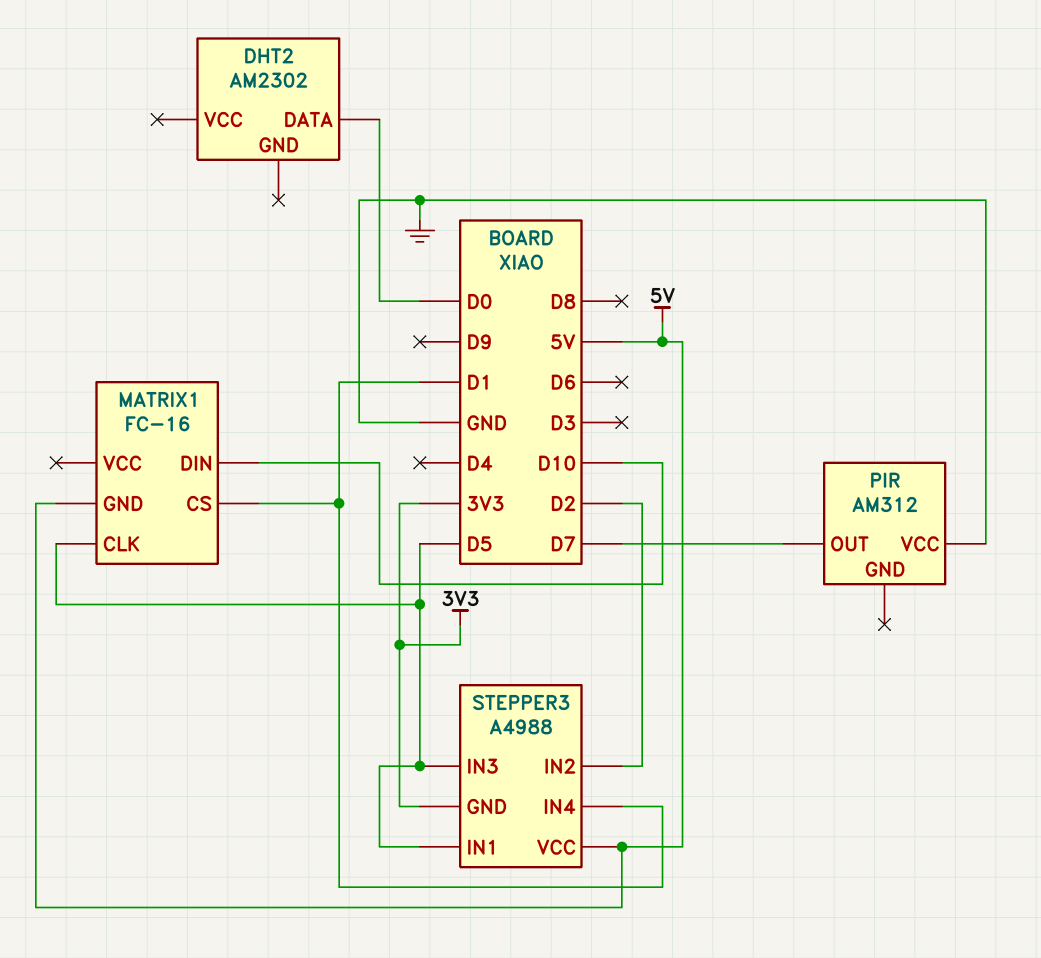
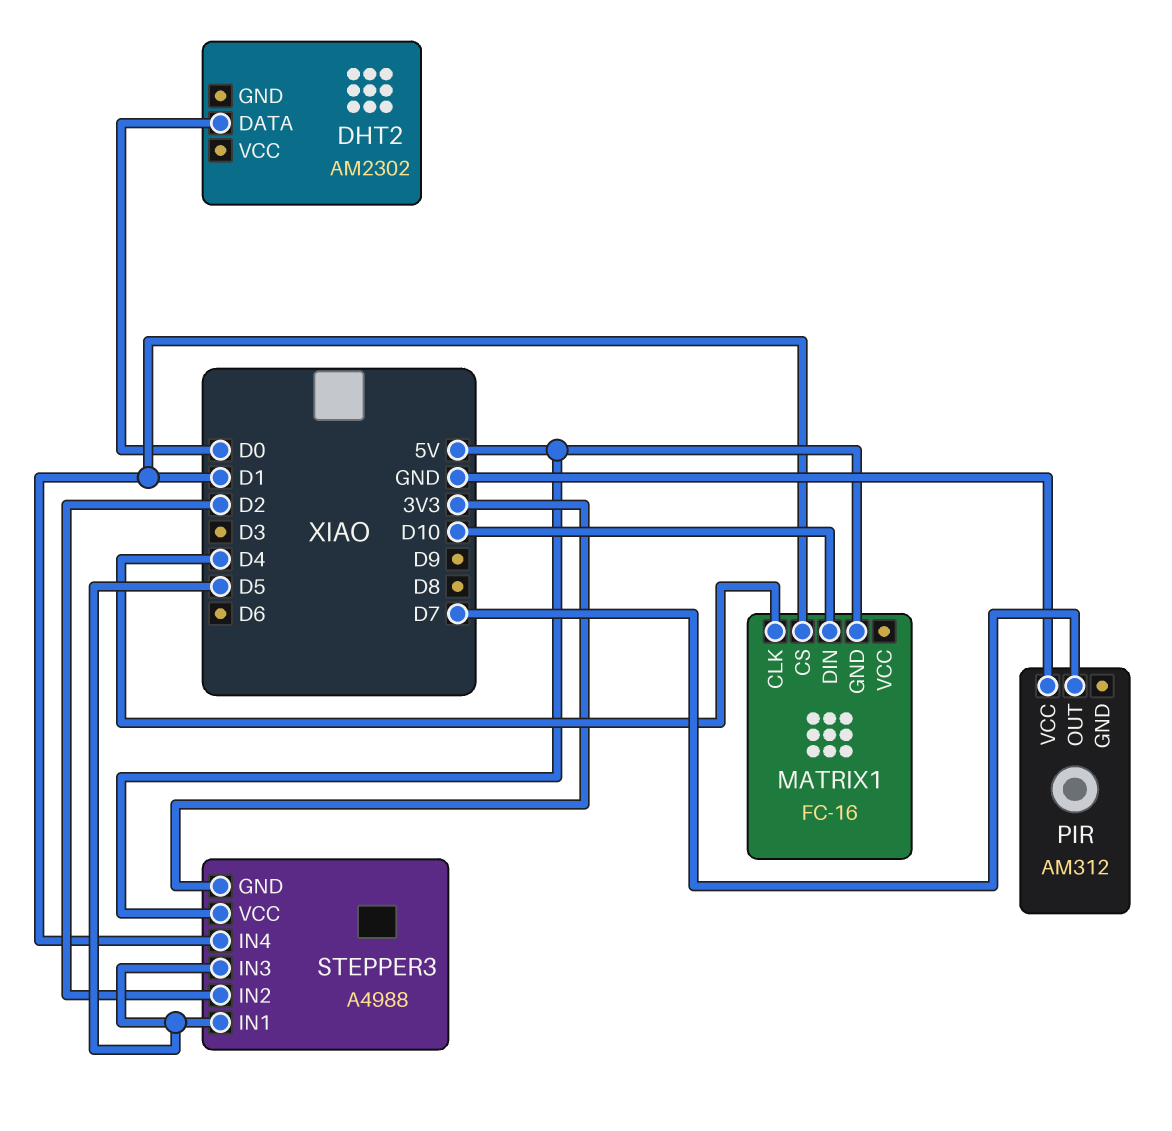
MATRIX1 pin CLK: D5 -> D4

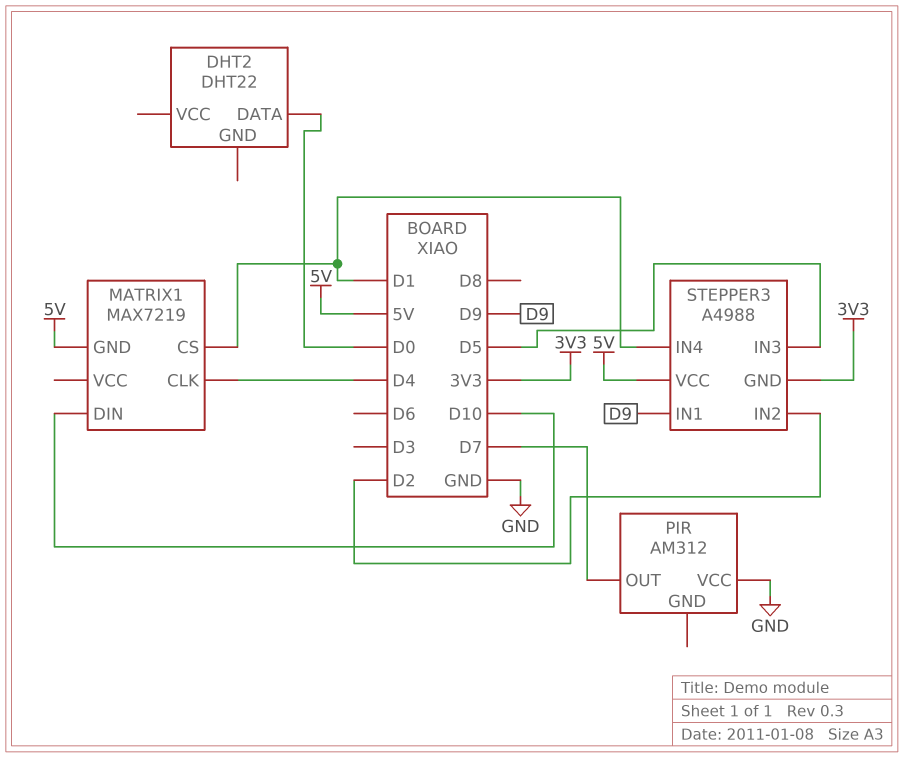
DHT2: AM2302 -> DHT22
MATRIX1: FC-16 -> MAX7219
STEPPER3 pin IN1: D5 -> D9

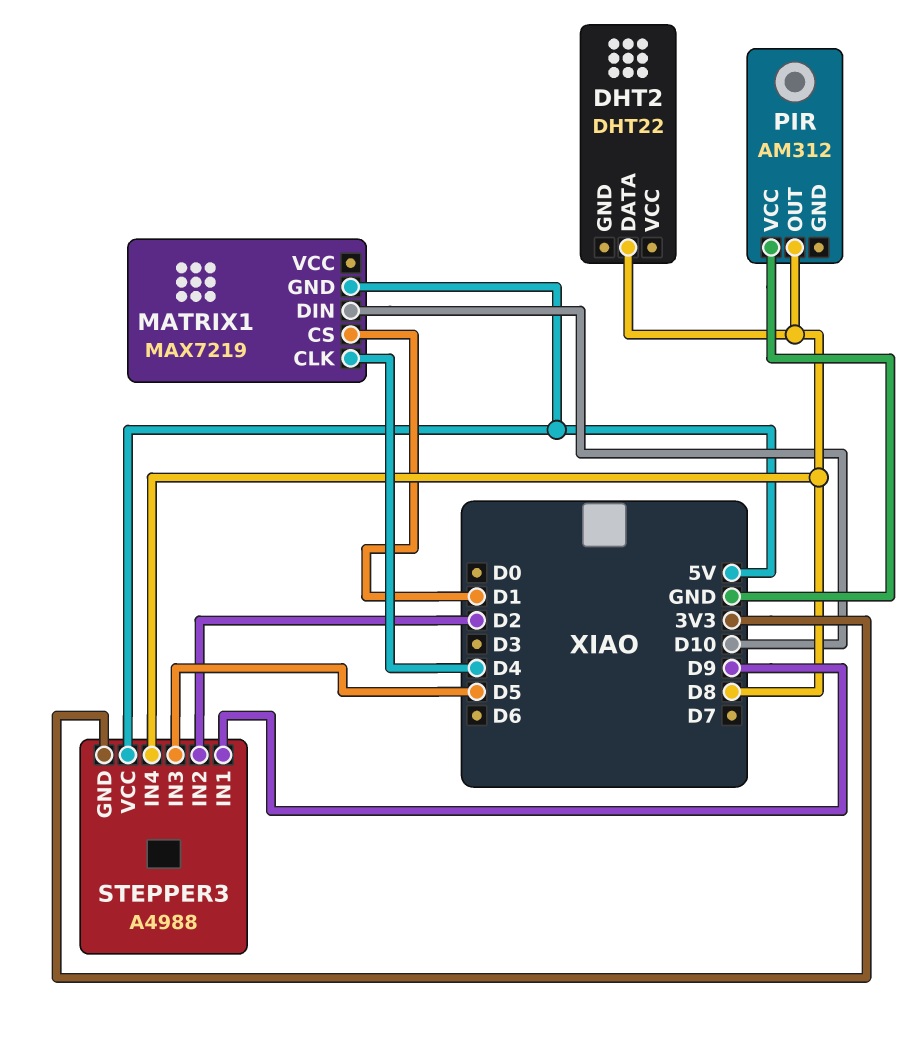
DHT2 pin DATA: D0 -> D8
PIR pin OUT: D7 -> D8
STEPPER3 pin IN4: D1 -> D8

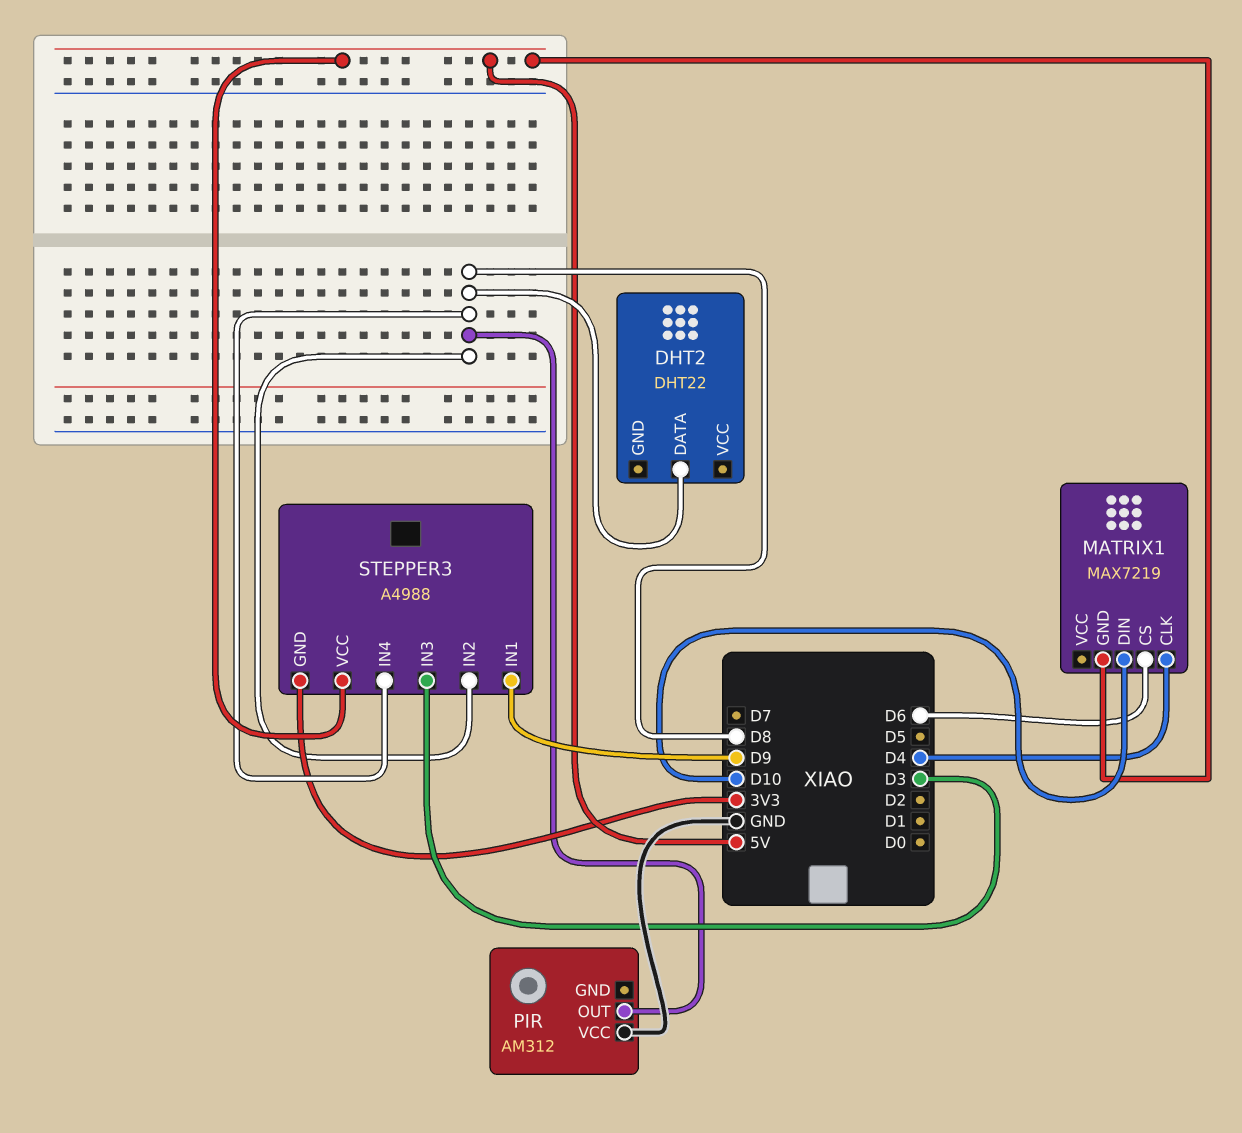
MATRIX1 pin CS: D1 -> D6
STEPPER3 pin IN2: D2 -> D8
STEPPER3 pin IN3: D5 -> D3

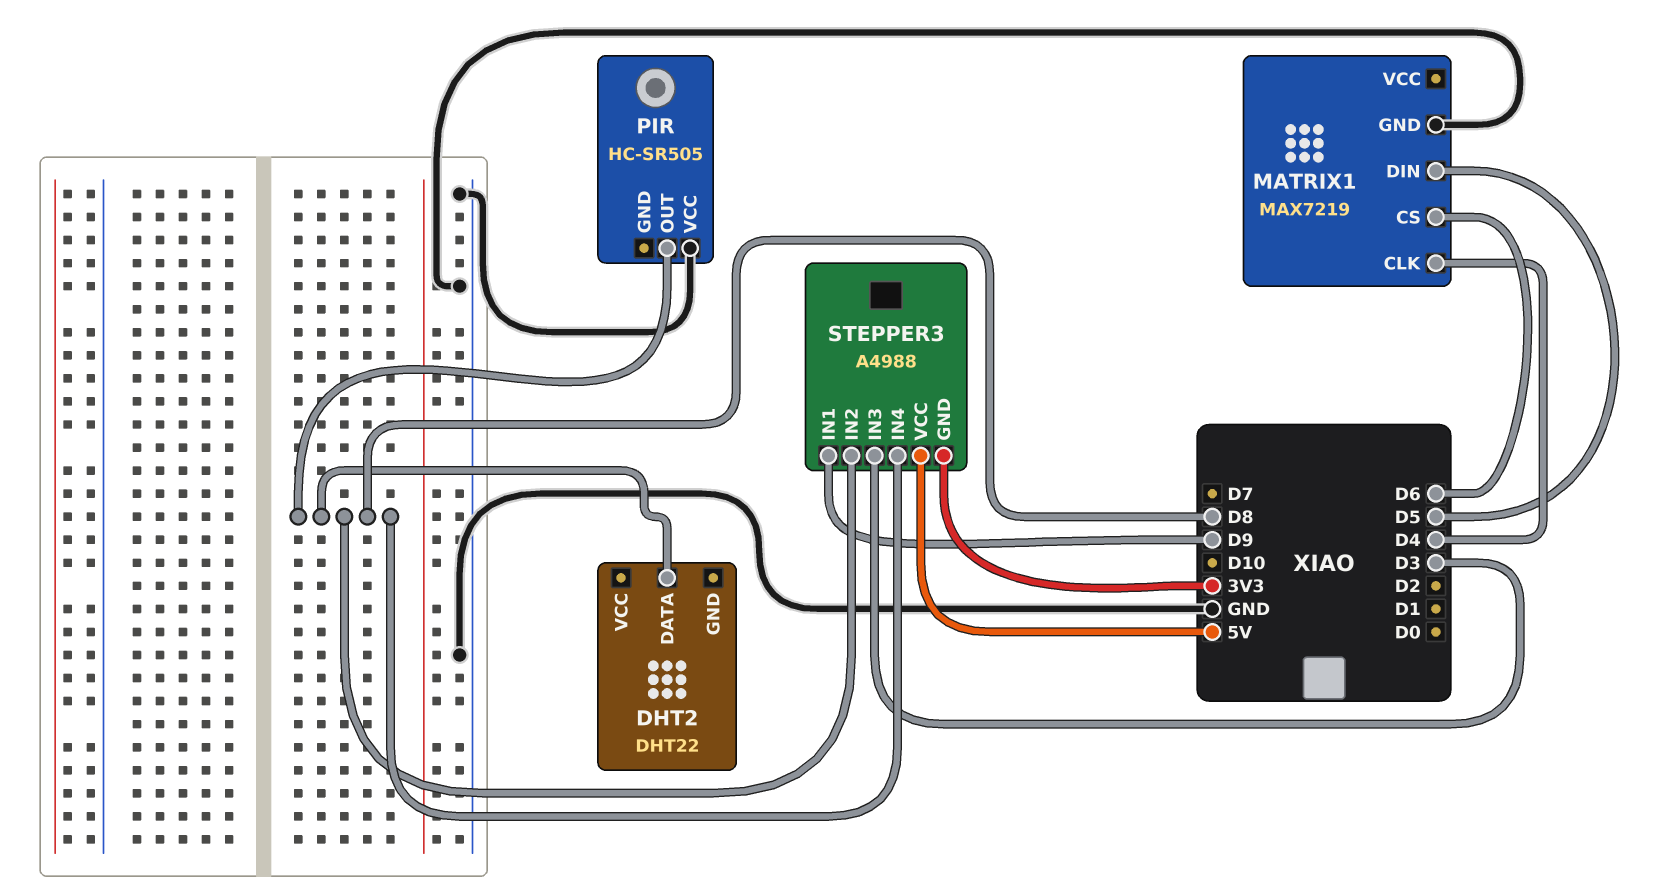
MATRIX1 pin DIN: D10 -> D5
MATRIX1 pin GND: 5V -> GND
PIR: AM312 -> HC-SR505

